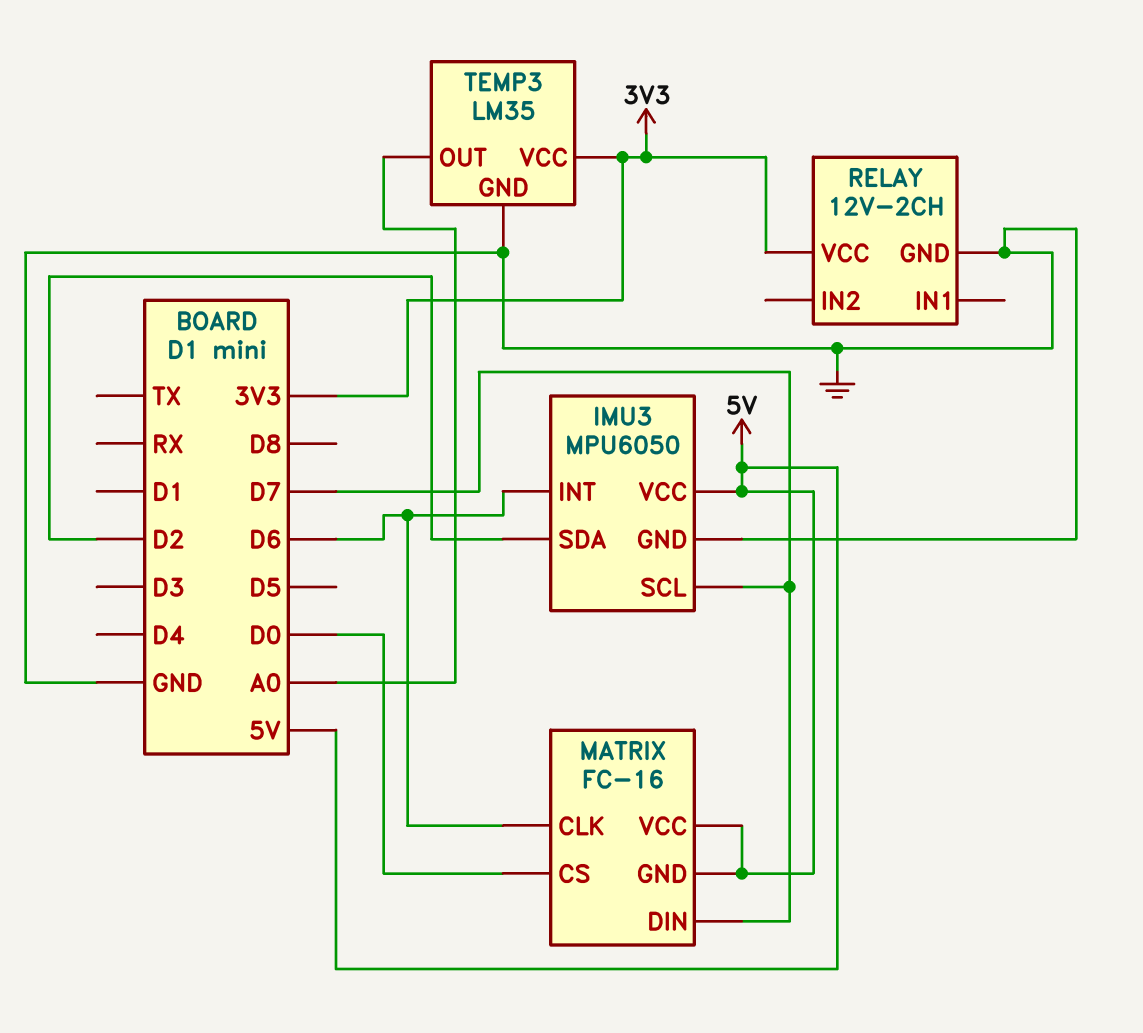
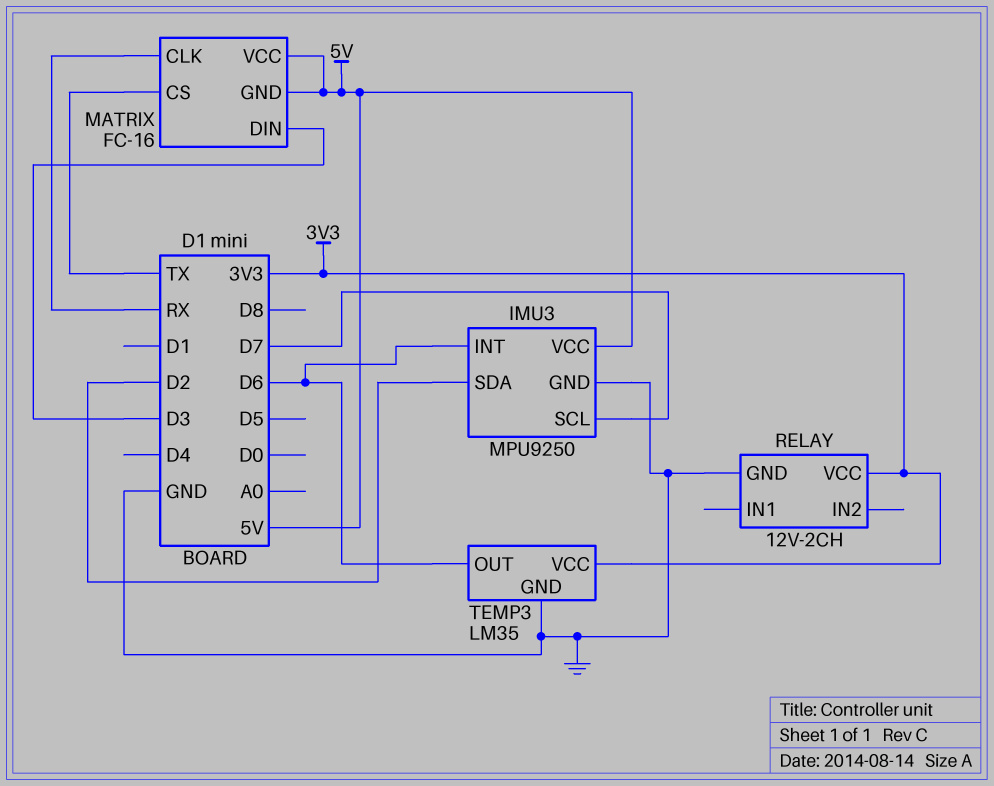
IMU3: MPU6050 -> MPU9250
MATRIX pin CLK: D6 -> RX
MATRIX pin CS: D0 -> TX
MATRIX pin DIN: D7 -> D3
TEMP3 pin OUT: A0 -> D6

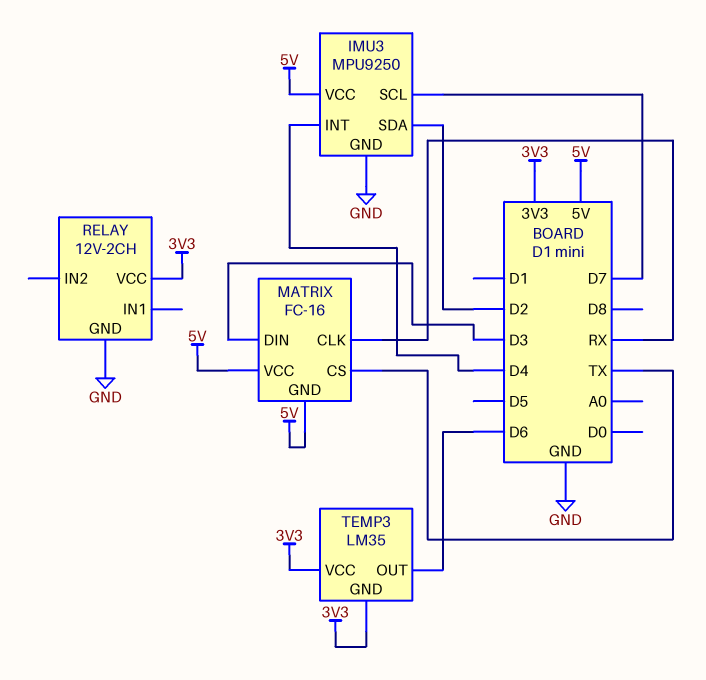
IMU3 pin INT: D6 -> D4
TEMP3 pin GND: GND -> 3V3

